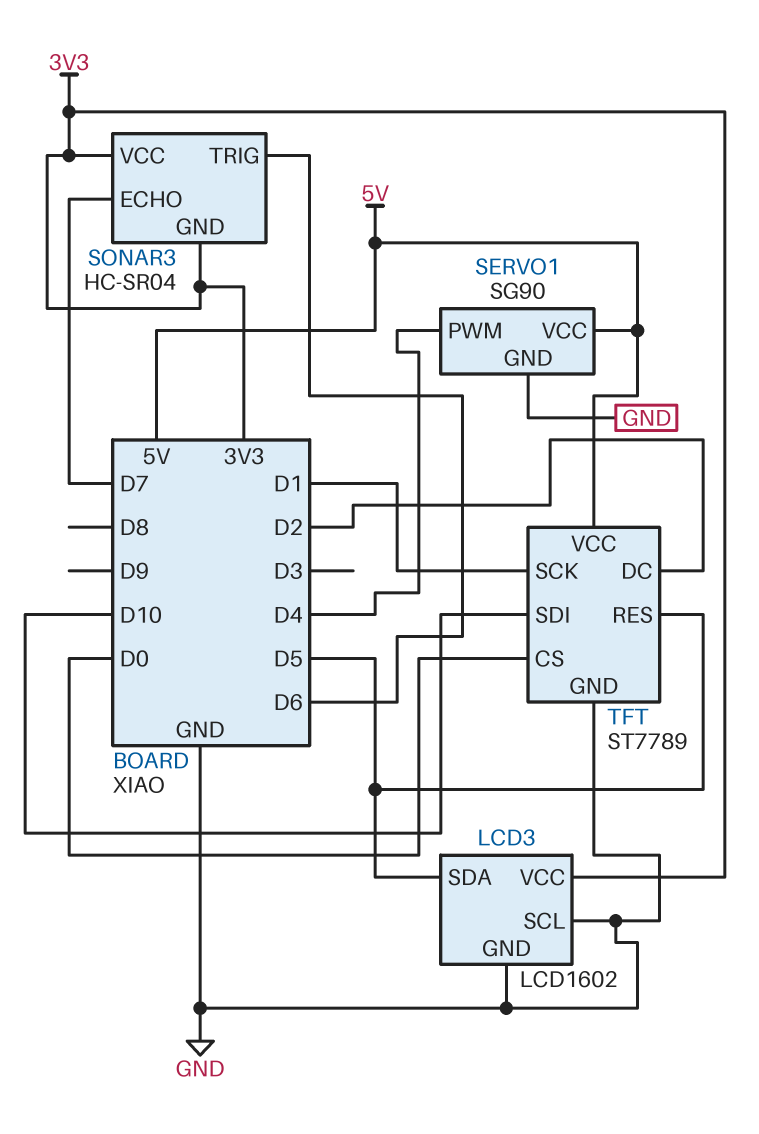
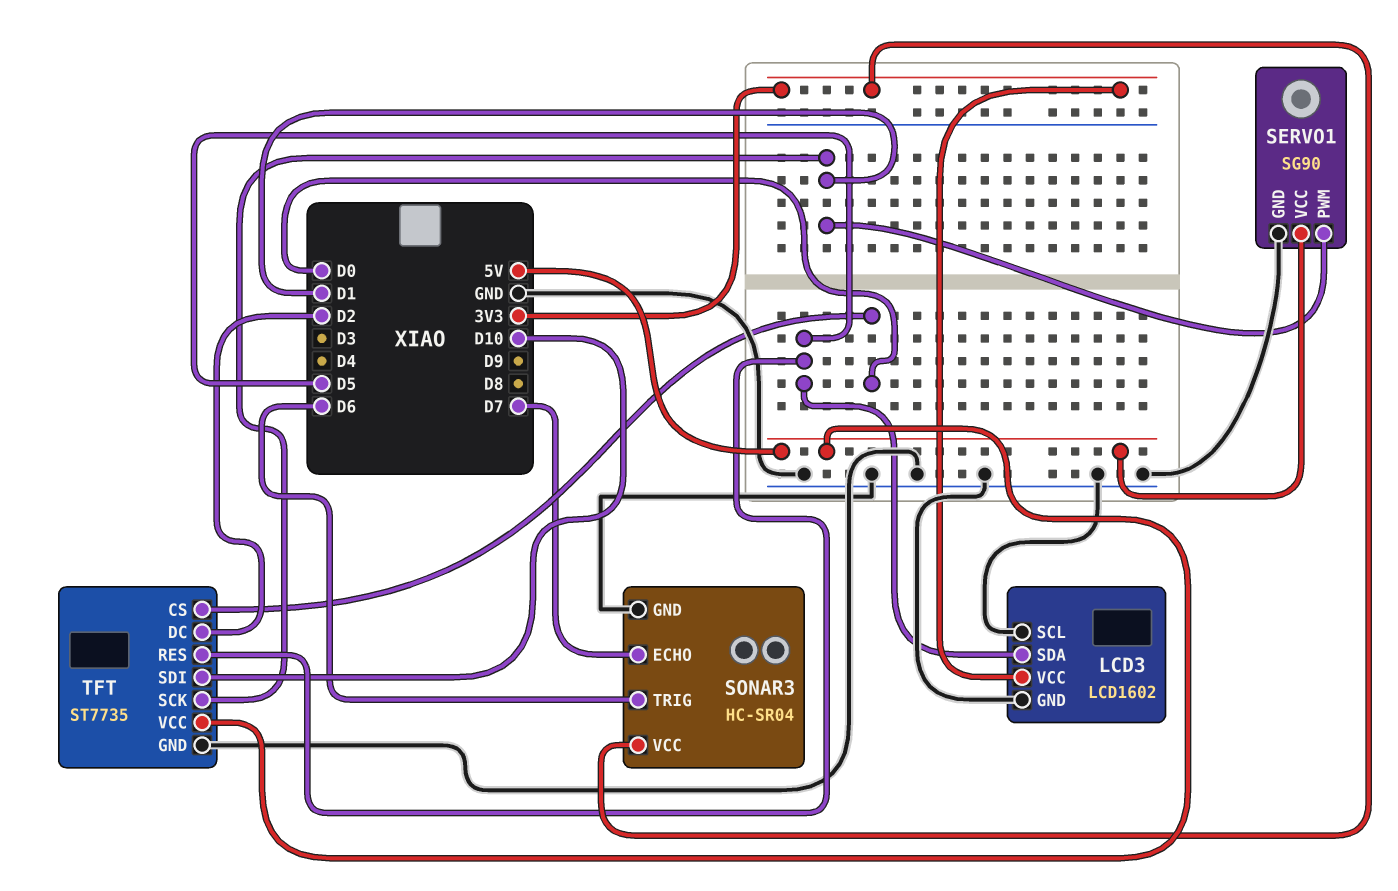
SERVO1 pin PWM: D4 -> D1
SONAR3 pin GND: 3V3 -> GND
TFT: ST7789 -> ST7735

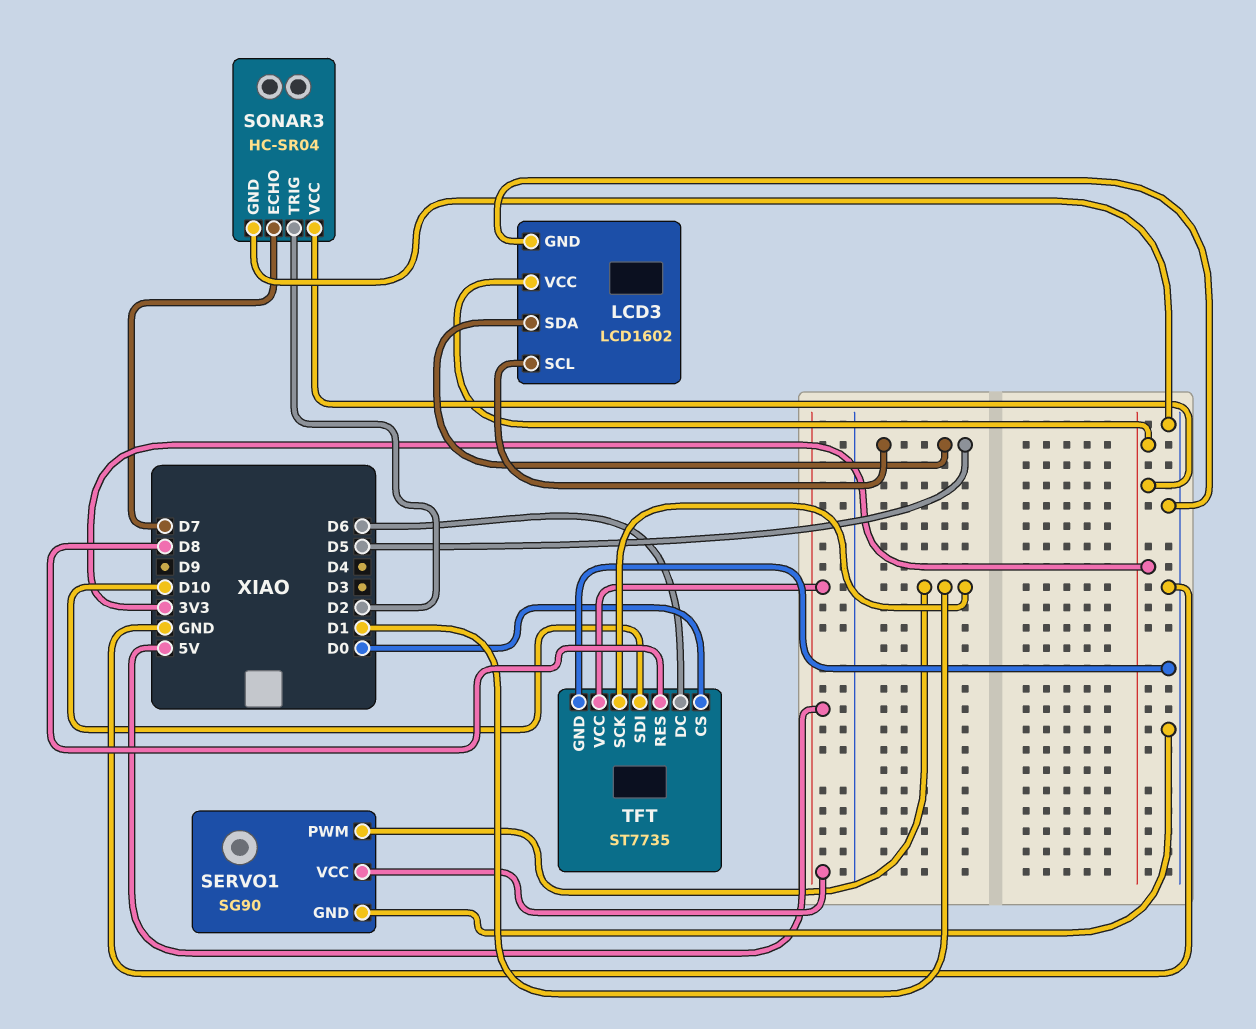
LCD3 pin SCL: GND -> D5
SONAR3 pin TRIG: D6 -> D2
TFT pin DC: D2 -> D6
TFT pin RES: D5 -> D8

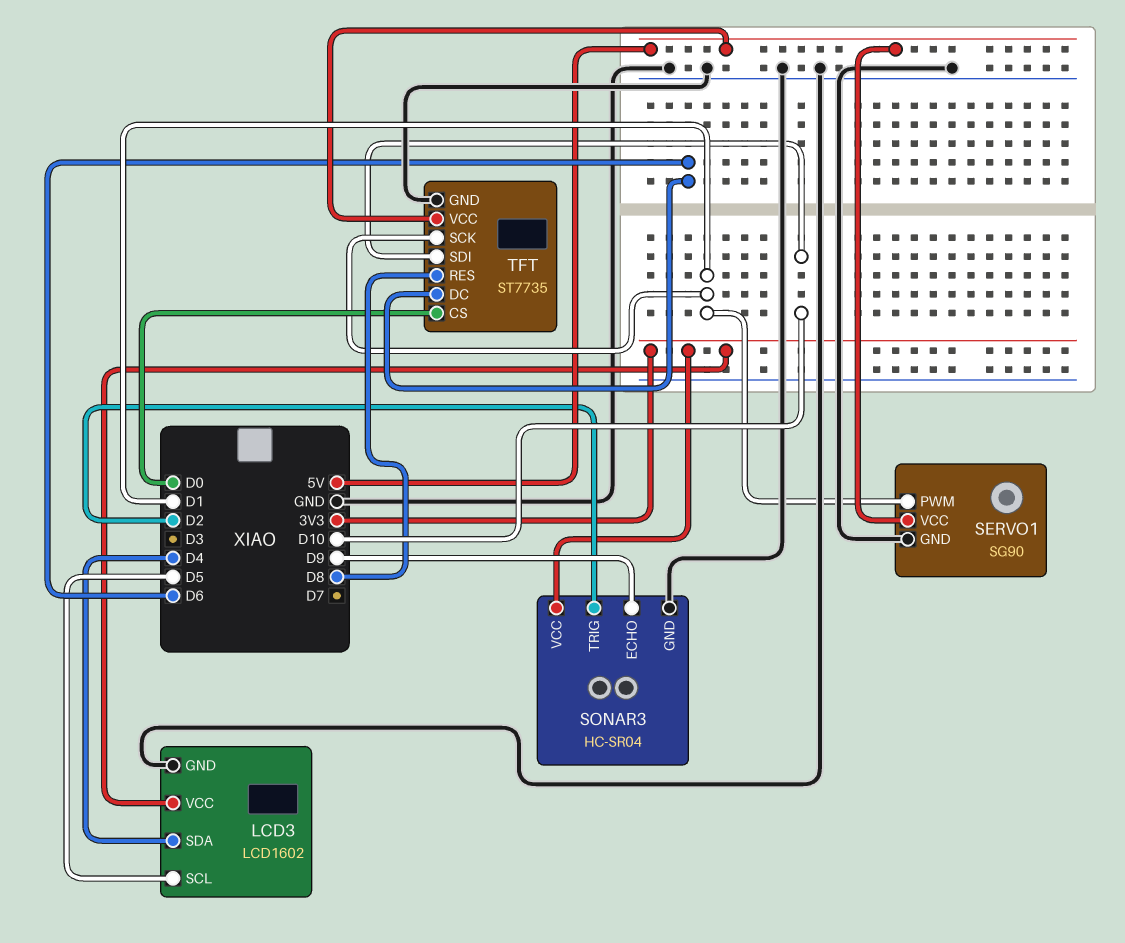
LCD3 pin SDA: D5 -> D4
SONAR3 pin ECHO: D7 -> D9

